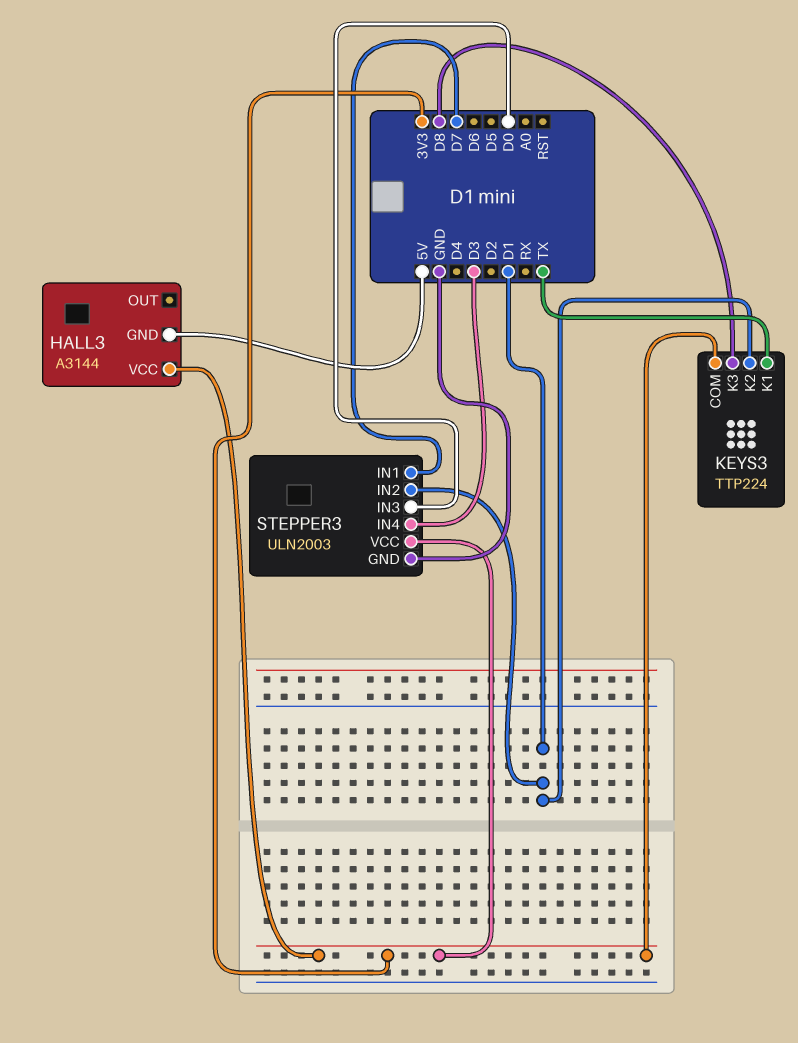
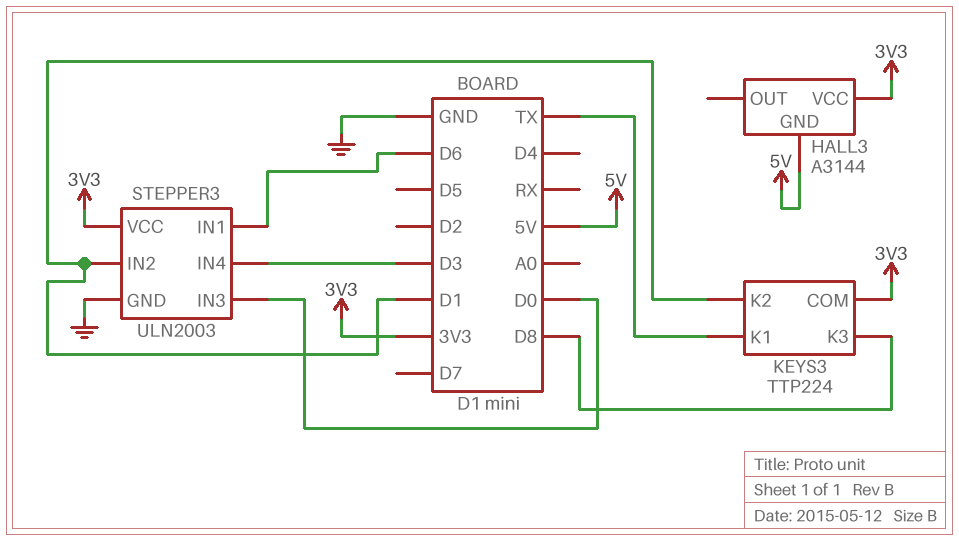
STEPPER3 pin IN1: D7 -> D6

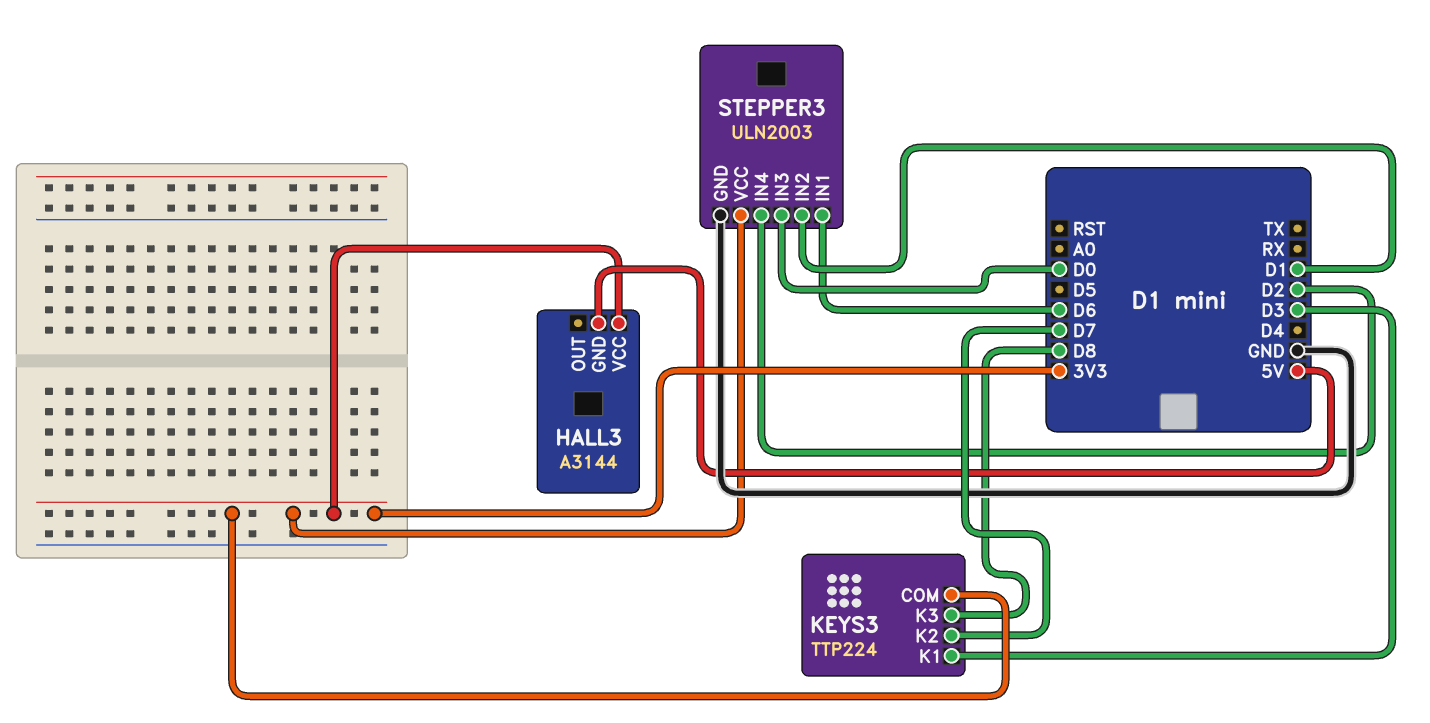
KEYS3 pin K1: TX -> D3
KEYS3 pin K2: D1 -> D7
STEPPER3 pin IN4: D3 -> D2

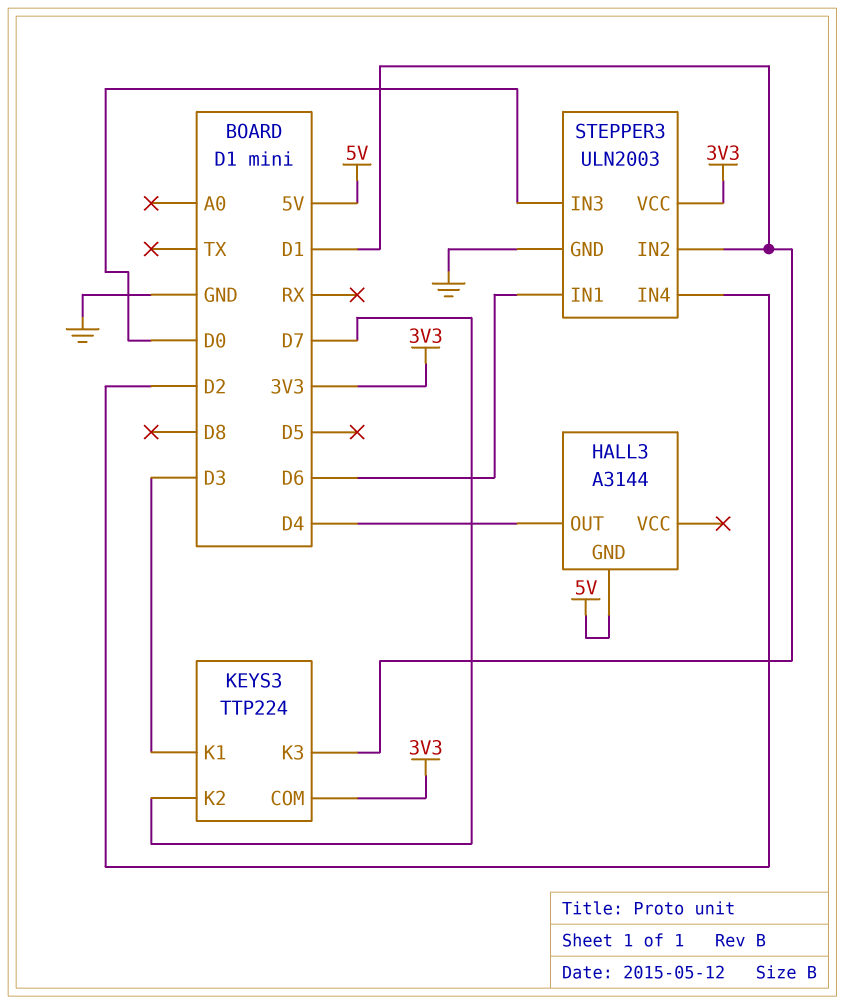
HALL3 pin OUT: none -> D4
HALL3 pin VCC: 3V3 -> none
KEYS3 pin K3: D8 -> D1

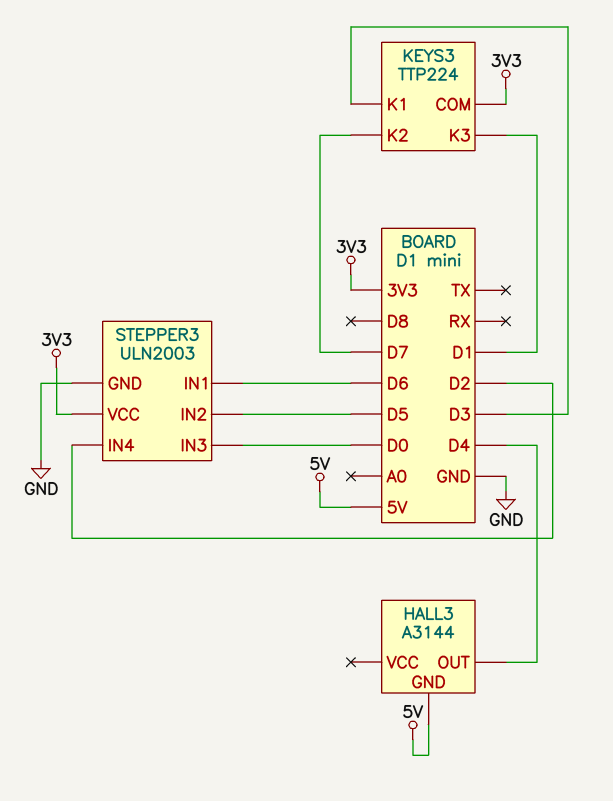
STEPPER3 pin IN2: D1 -> D5

